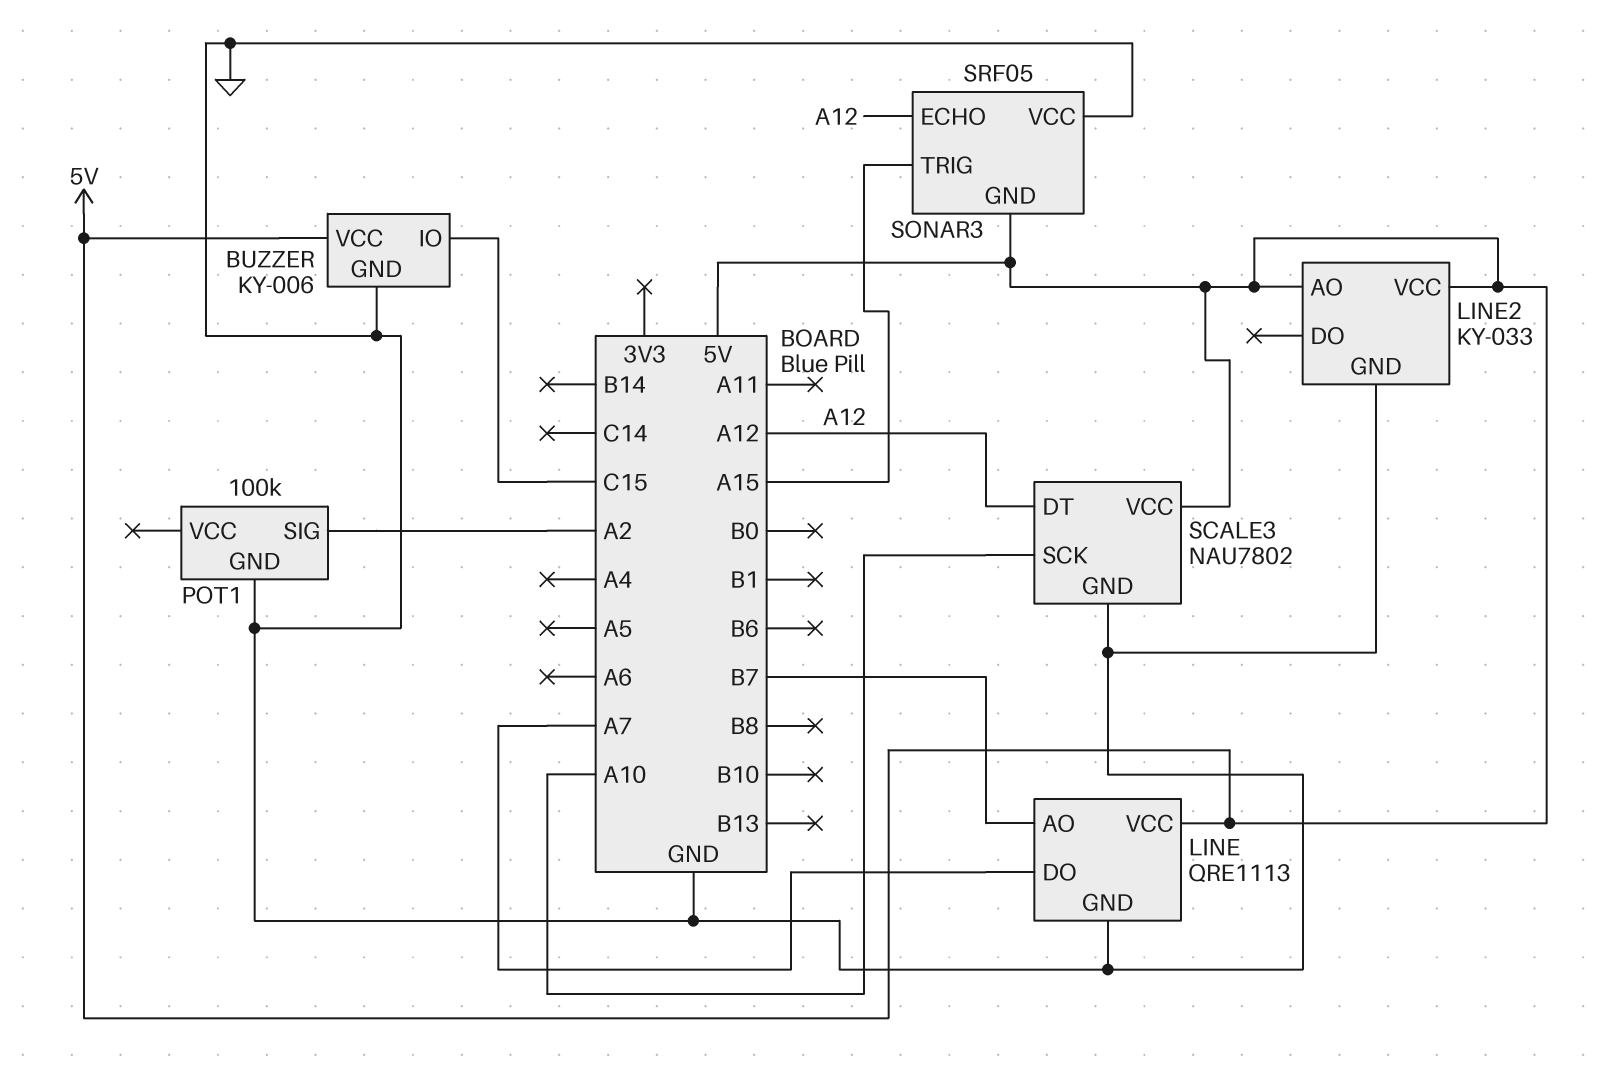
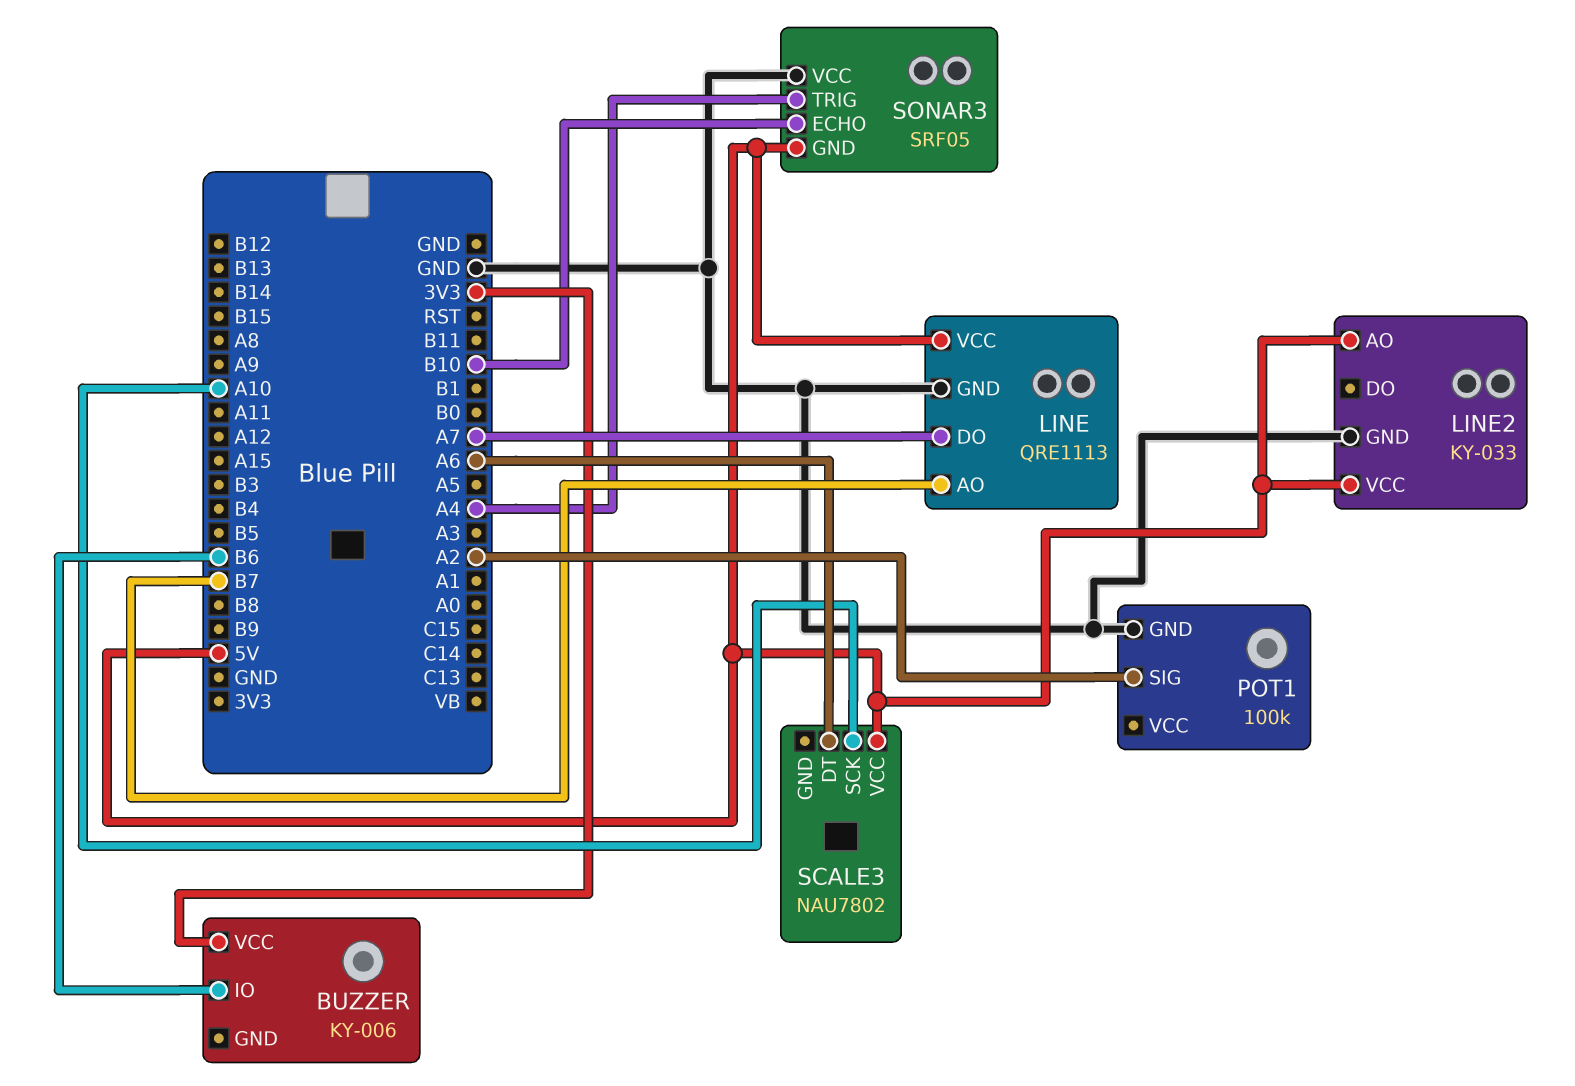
BUZZER pin GND: GND -> none
BUZZER pin IO: C15 -> B6
BUZZER pin VCC: 5V -> 3V3
SCALE3 pin DT: A12 -> A6
SCALE3 pin GND: GND -> none
SONAR3 pin ECHO: A12 -> B10
SONAR3 pin TRIG: A15 -> A4

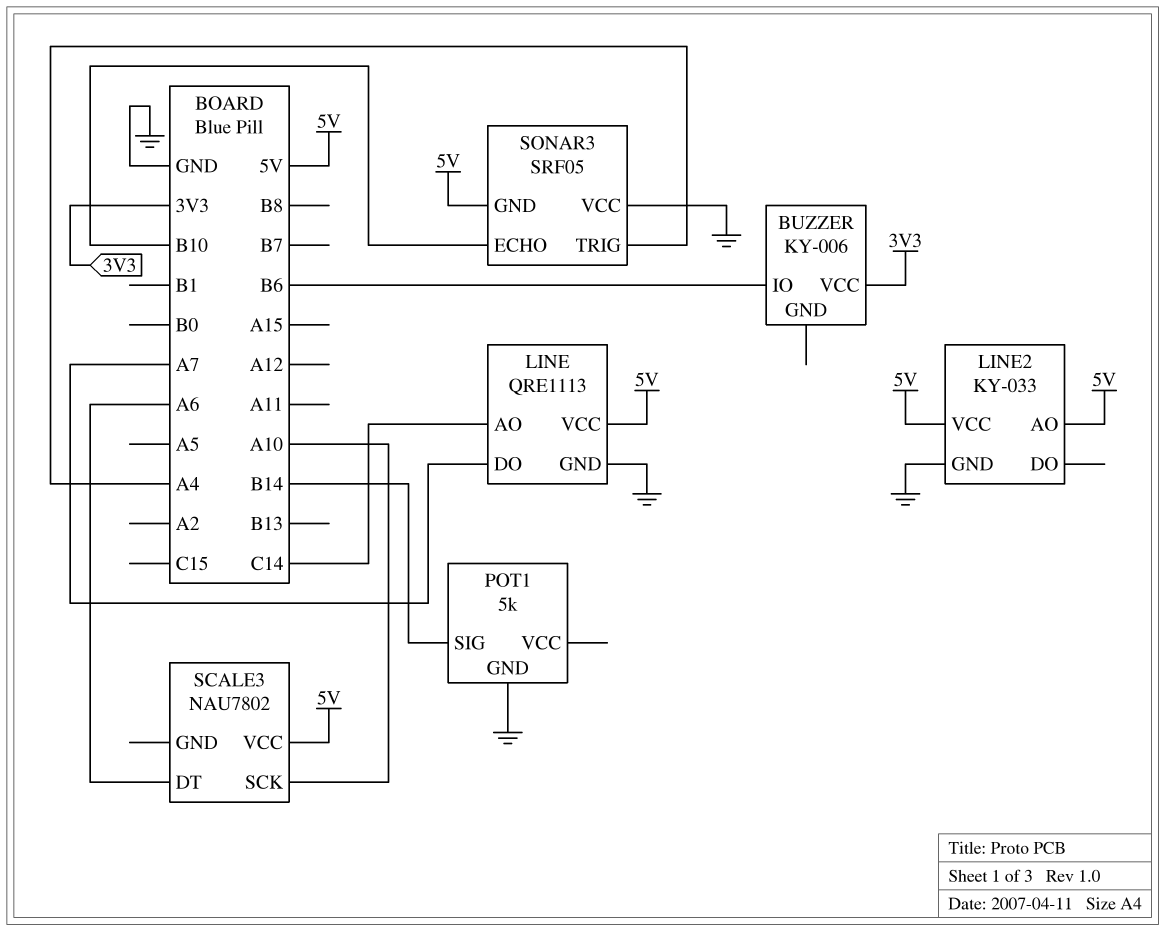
LINE pin AO: B7 -> C14
POT1: 100k -> 5k
POT1 pin SIG: A2 -> B14

